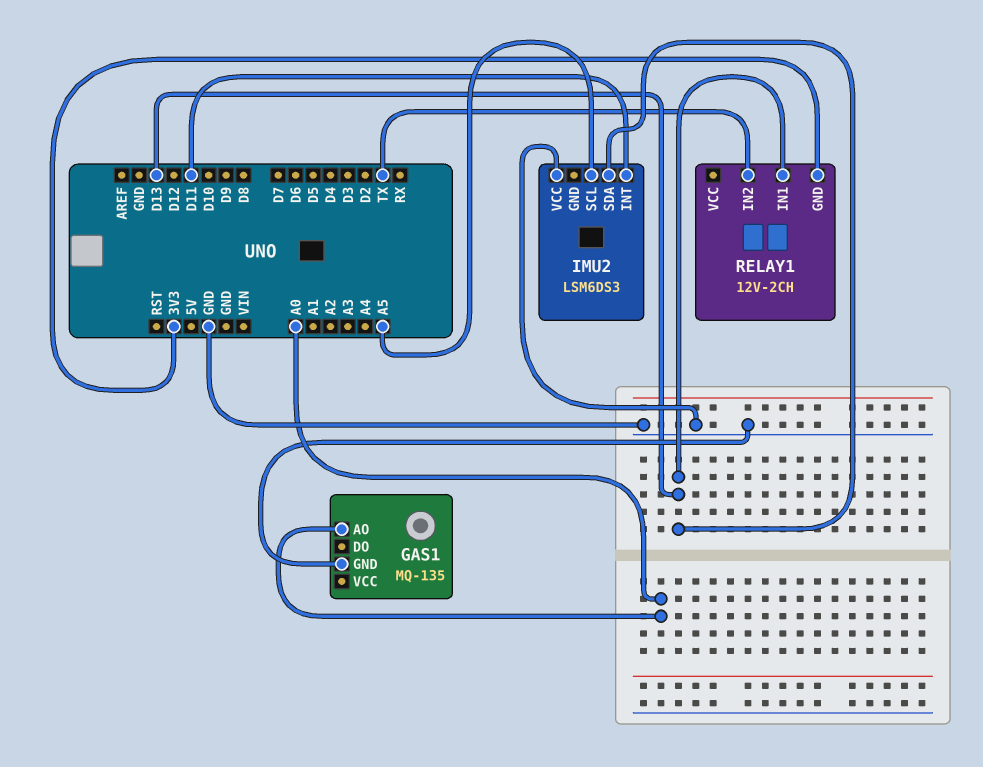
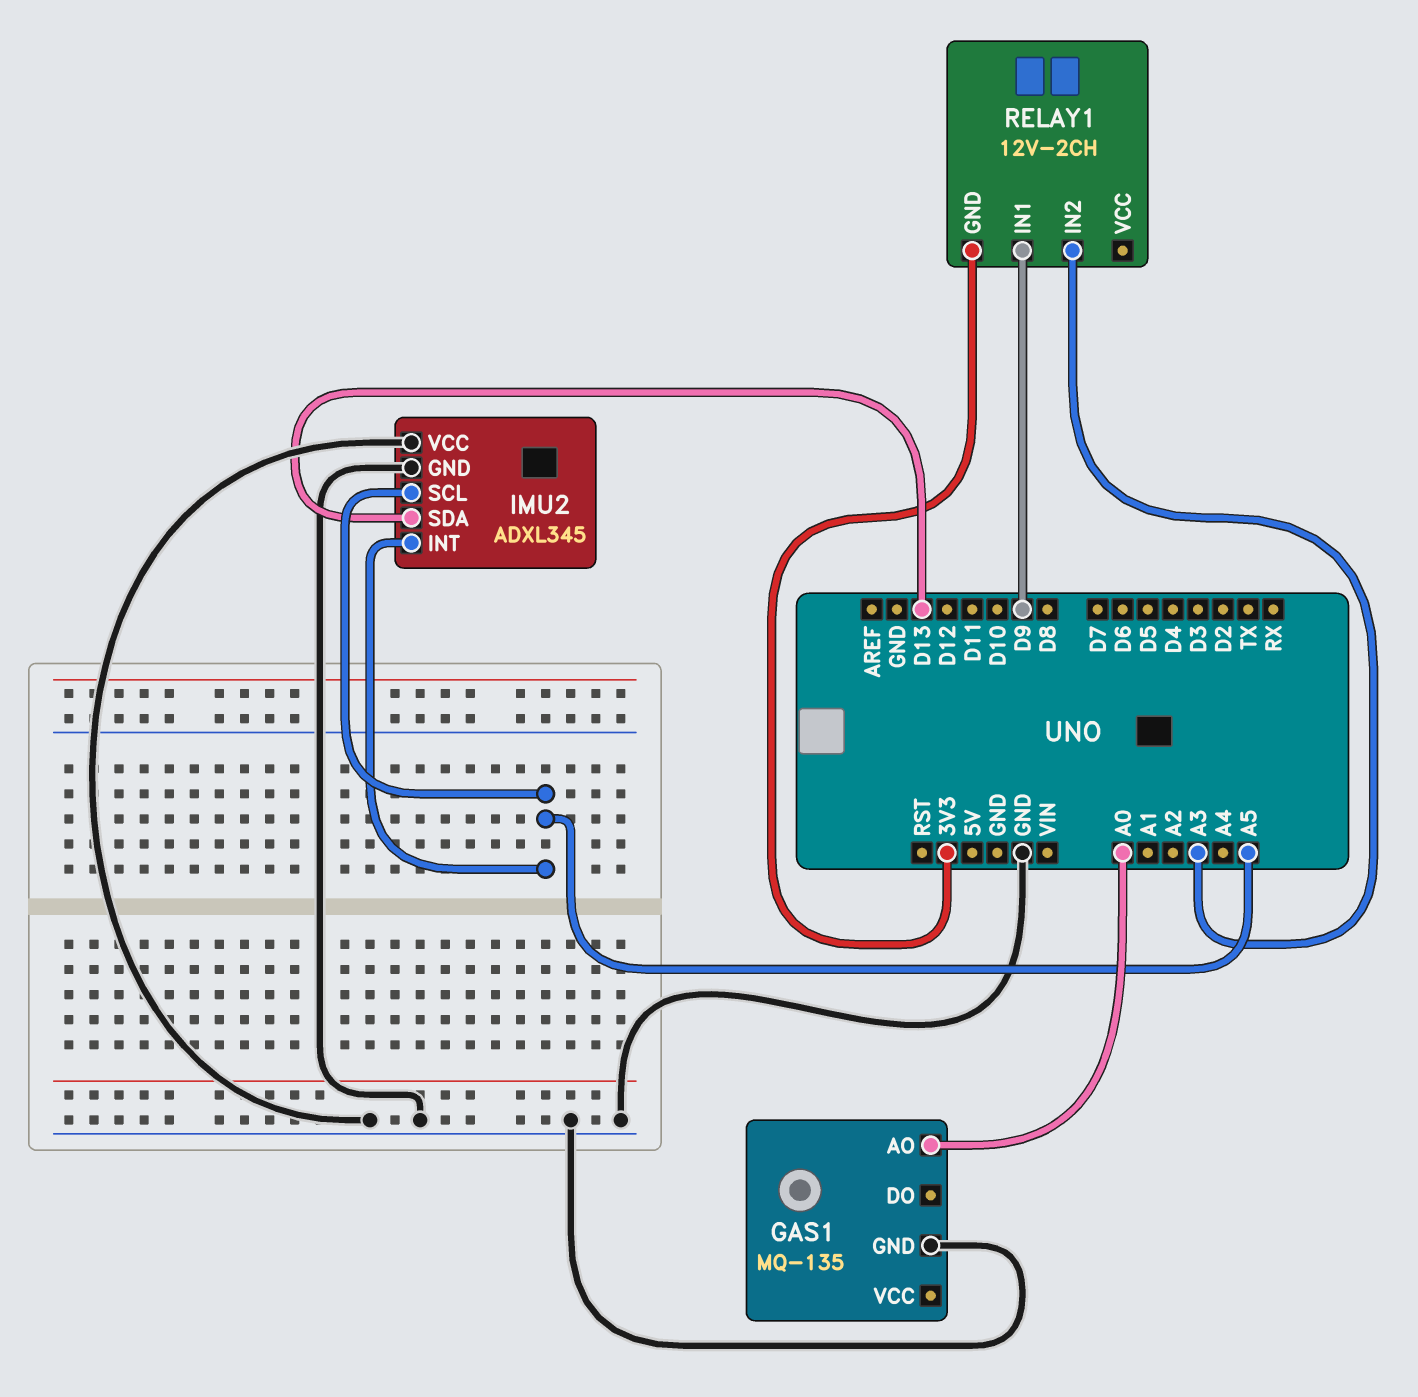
IMU2: LSM6DS3 -> ADXL345
IMU2 pin GND: none -> GND
IMU2 pin INT: D11 -> A5
RELAY1 pin IN1: D13 -> D9
RELAY1 pin IN2: TX -> A3

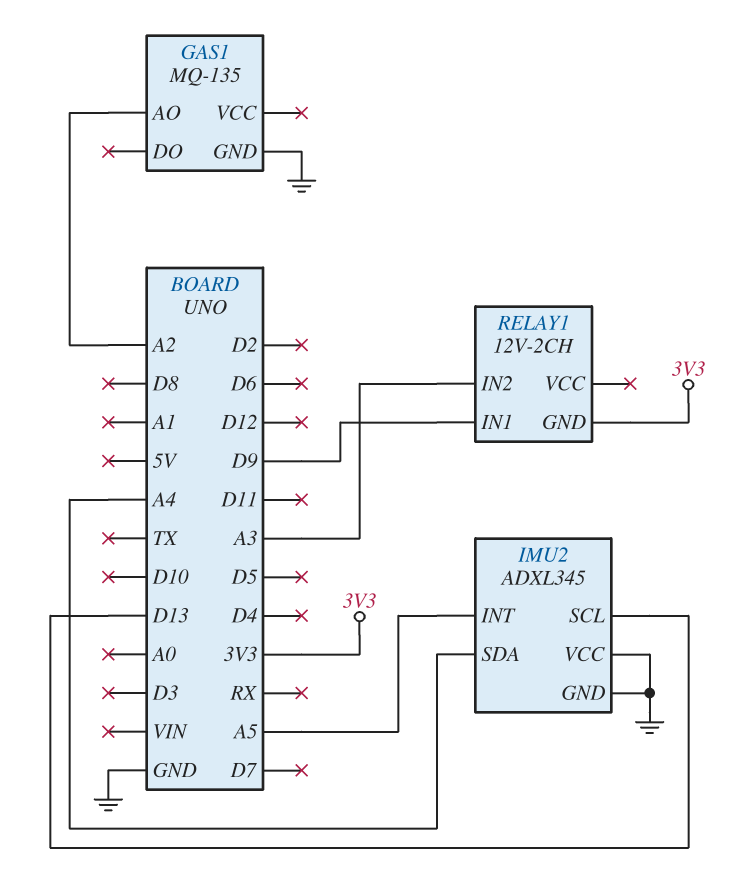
GAS1 pin AO: A0 -> A2
IMU2 pin SCL: A5 -> D13
IMU2 pin SDA: D13 -> A4

